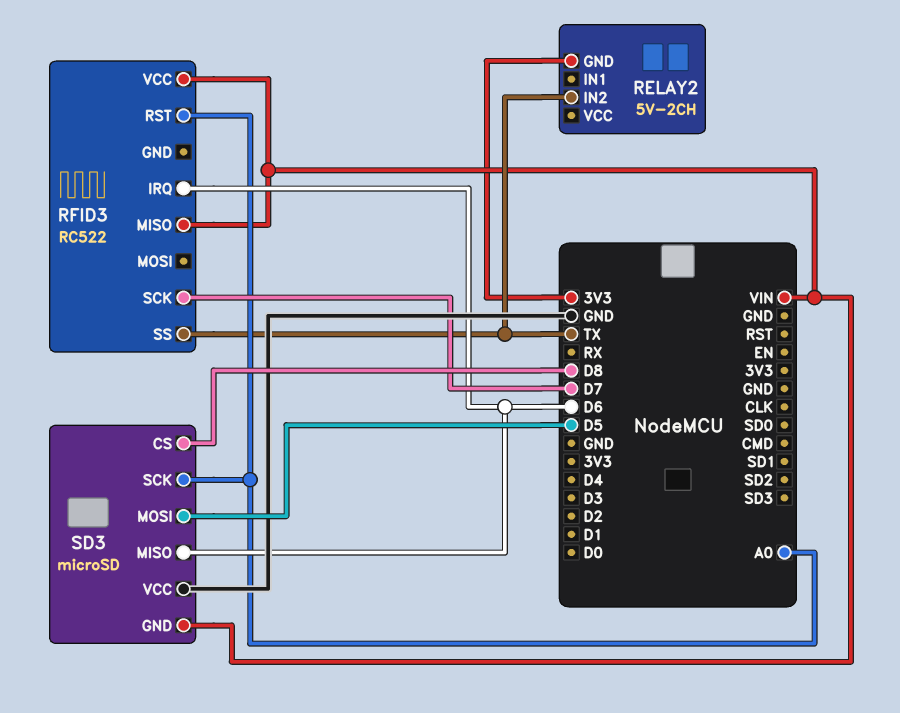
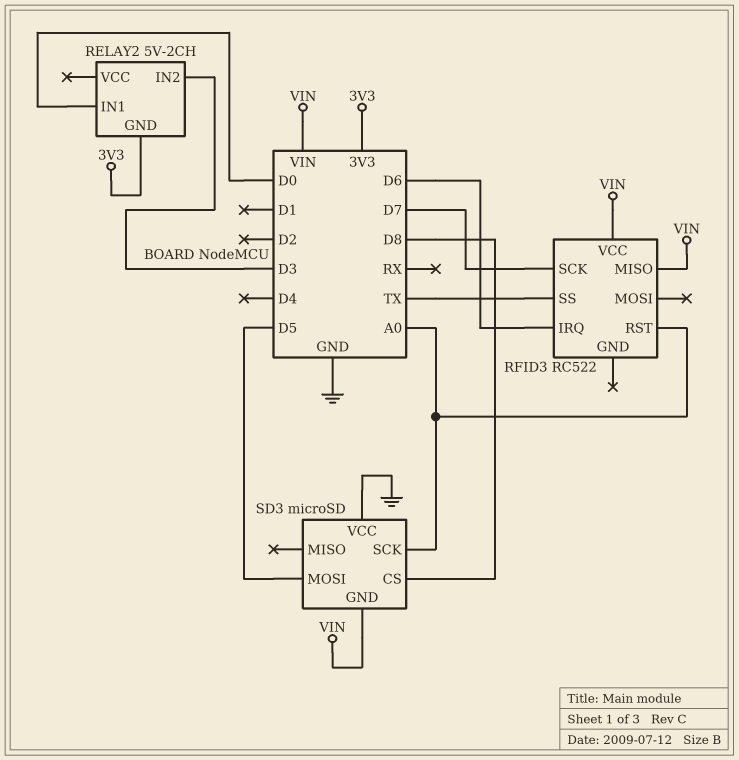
RELAY2 pin IN1: none -> D0
RELAY2 pin IN2: TX -> D3
SD3 pin MISO: D6 -> none

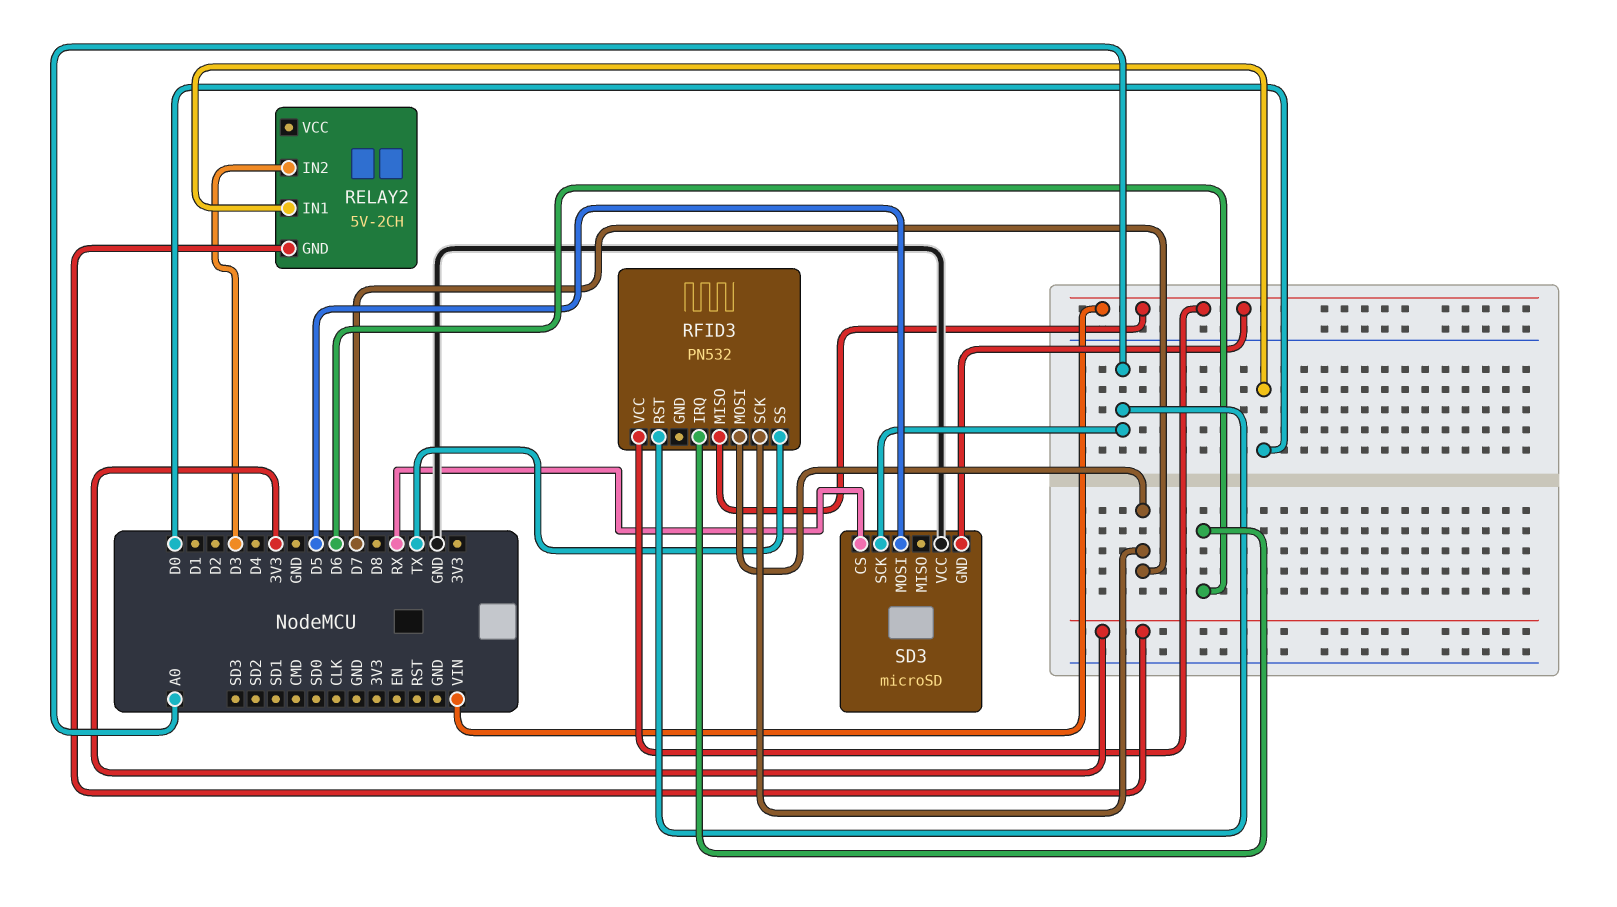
RFID3: RC522 -> PN532
RFID3 pin MOSI: none -> D7
SD3 pin CS: D8 -> RX

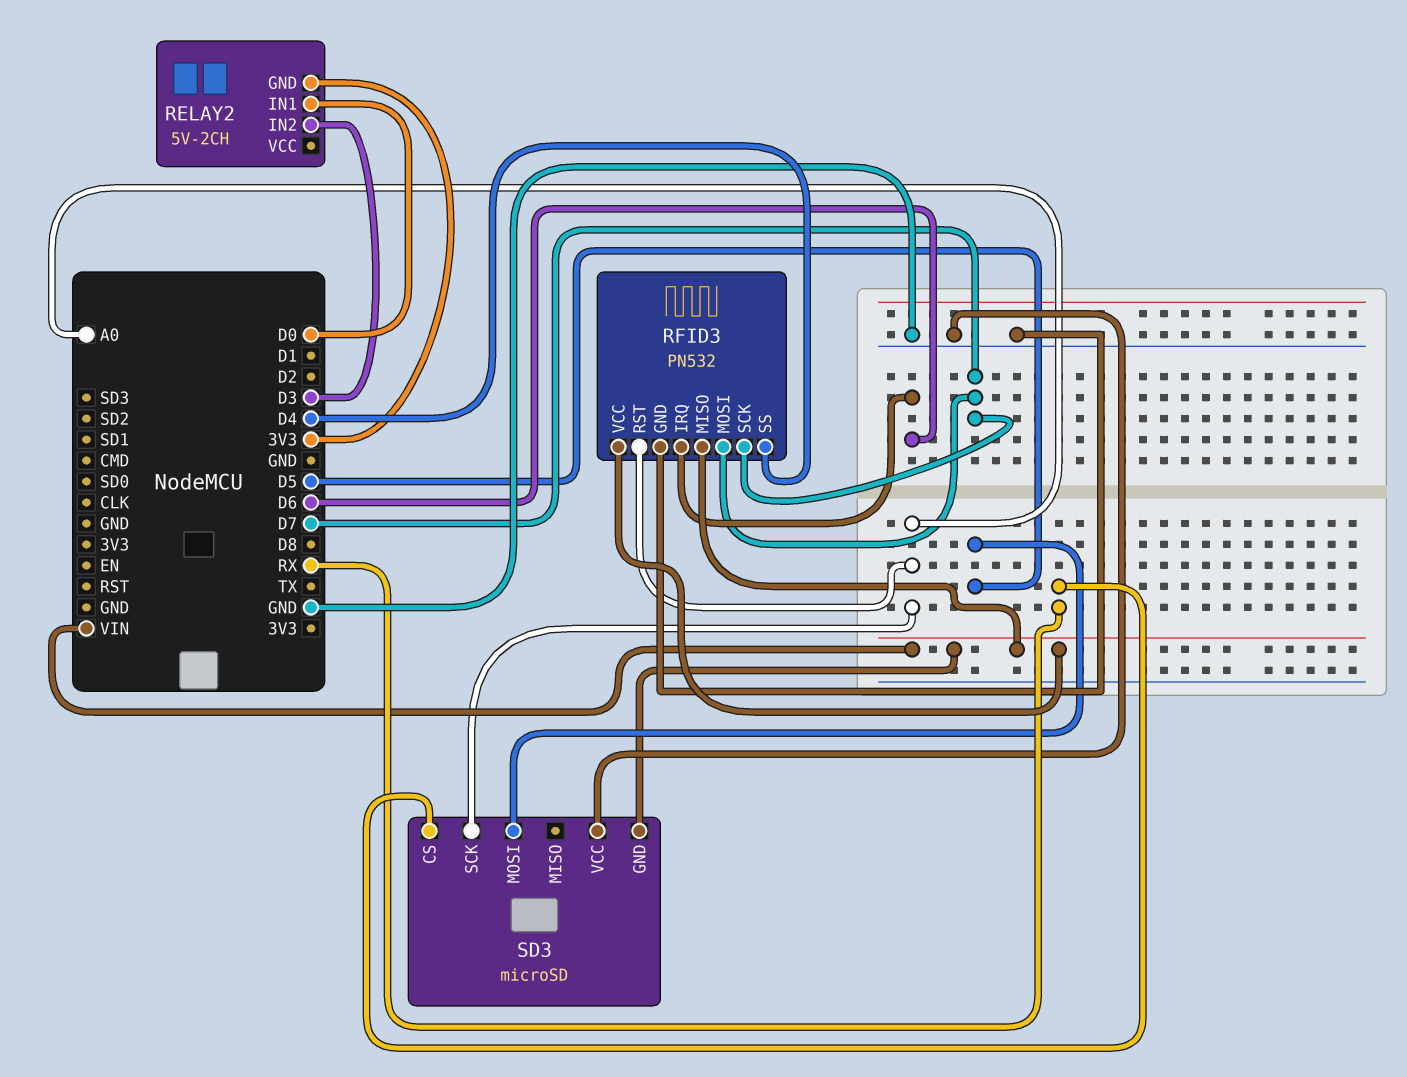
RFID3 pin GND: none -> GND
RFID3 pin SS: TX -> D4

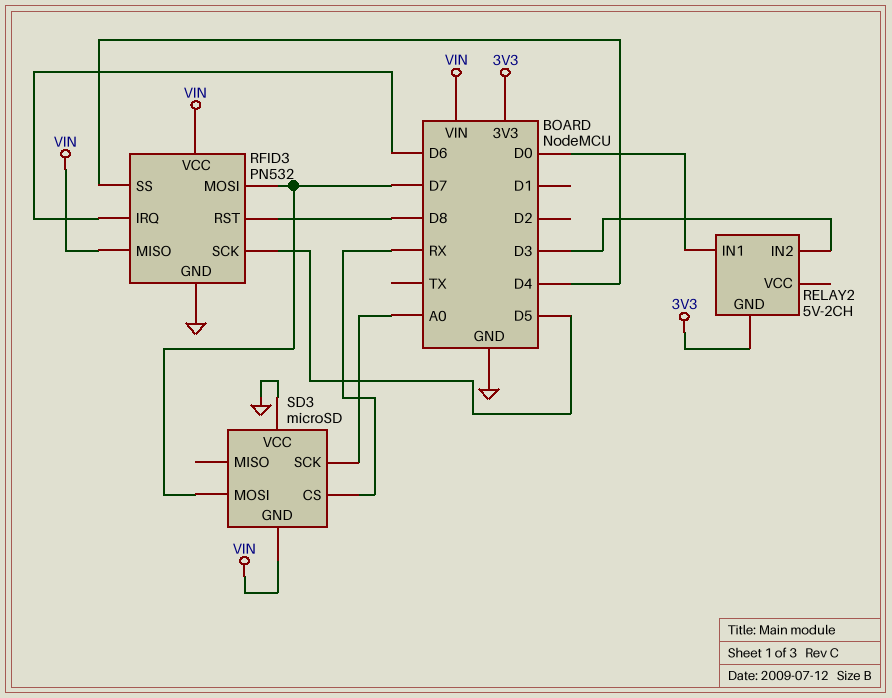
RFID3 pin RST: A0 -> D8
RFID3 pin SCK: D7 -> D5
SD3 pin MOSI: D5 -> D7

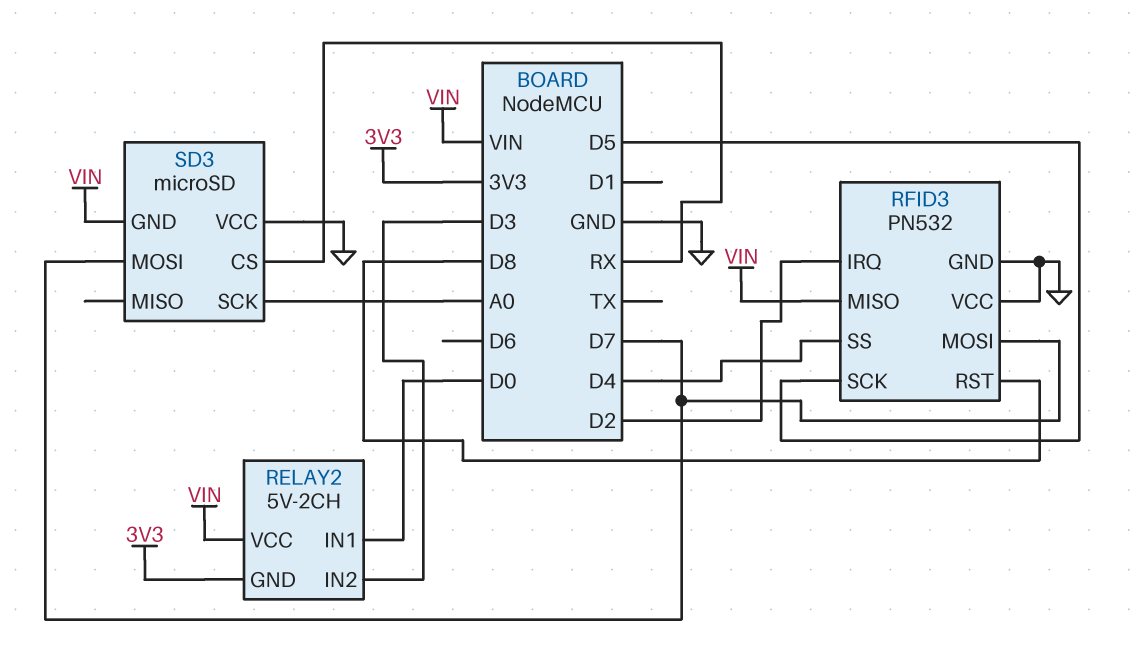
RELAY2 pin VCC: none -> VIN
RFID3 pin IRQ: D6 -> D2
RFID3 pin VCC: VIN -> GND

